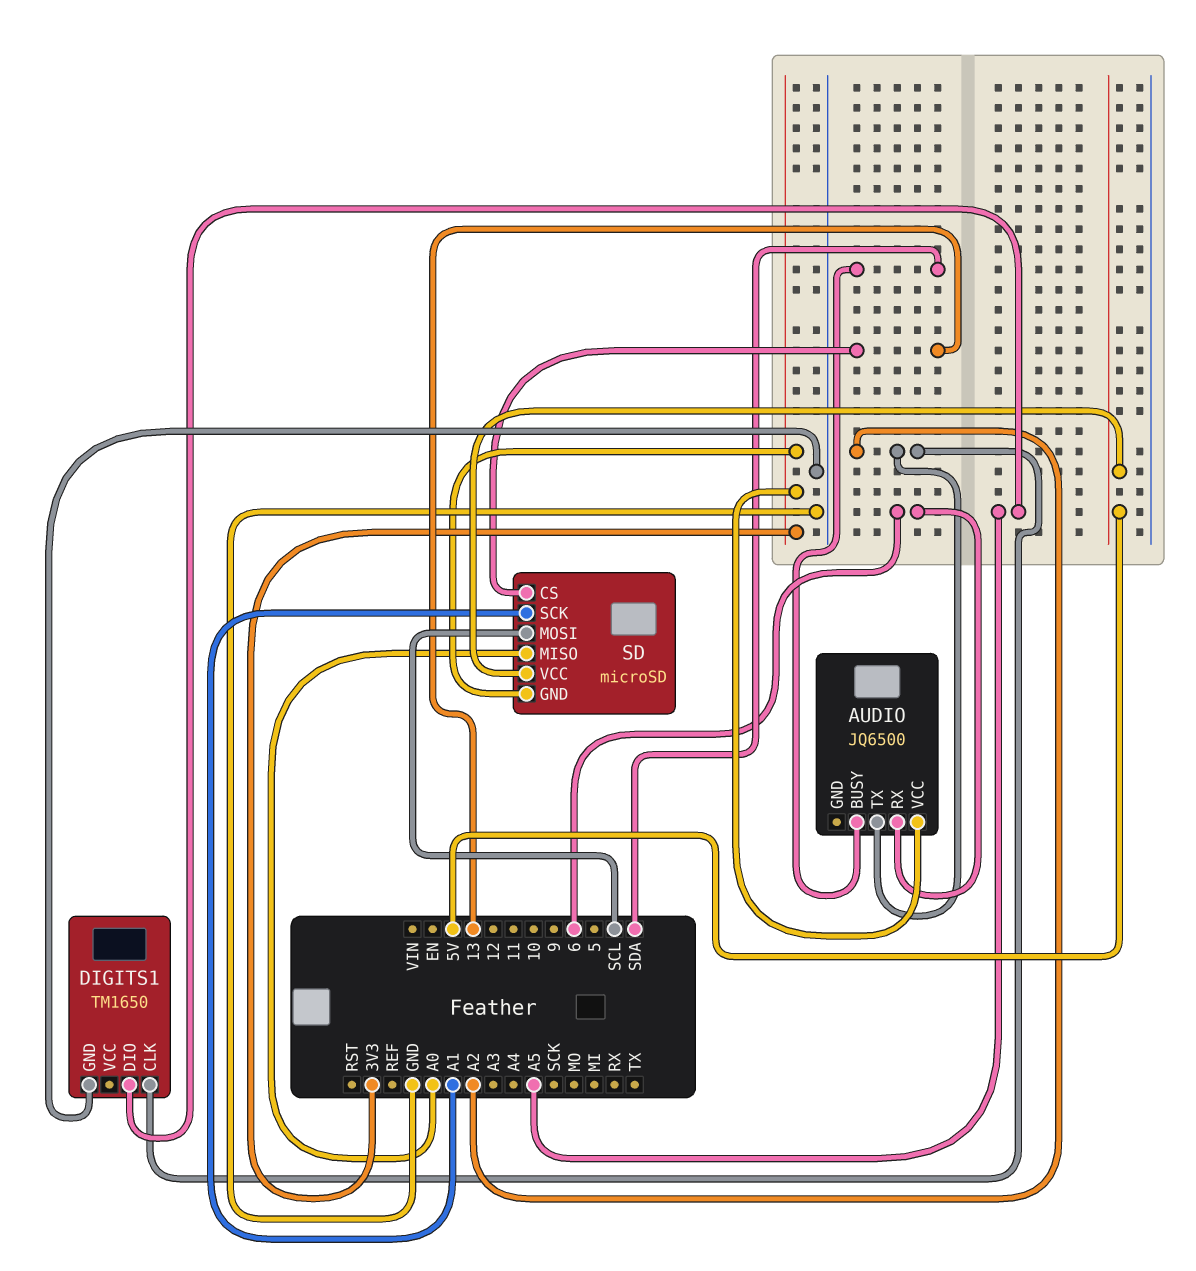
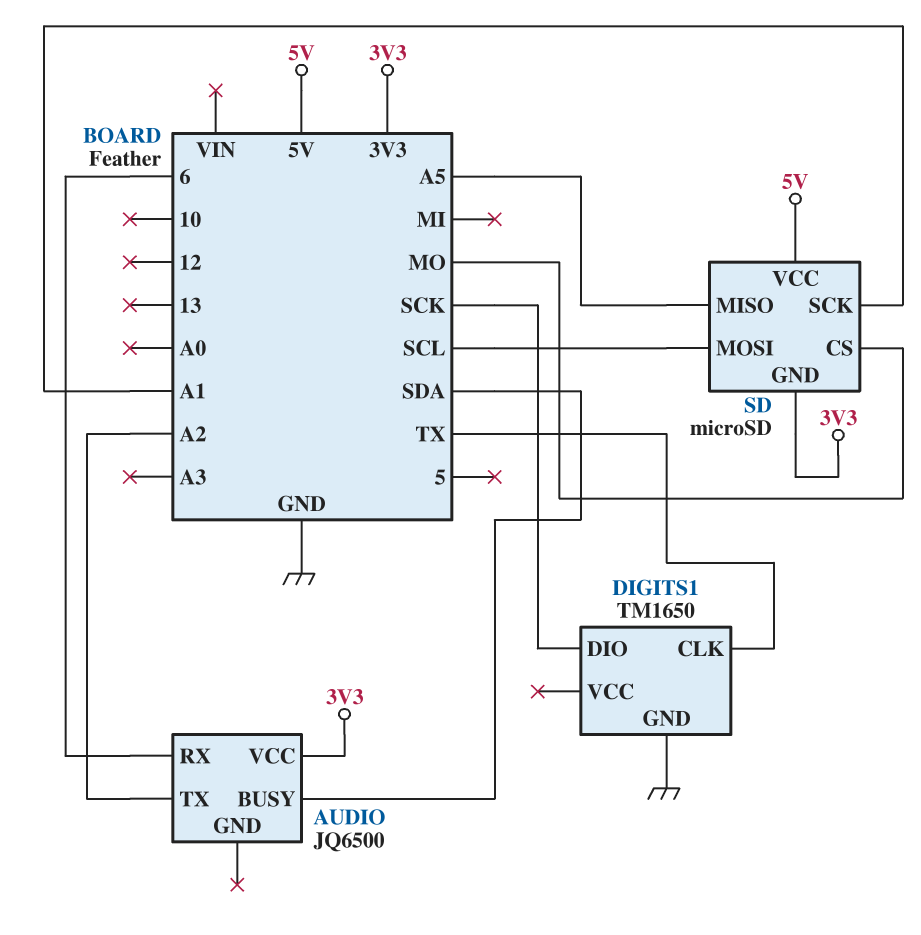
DIGITS1 pin CLK: A2 -> TX
DIGITS1 pin DIO: A5 -> SCK
SD pin CS: 13 -> MO
SD pin MISO: A0 -> A5

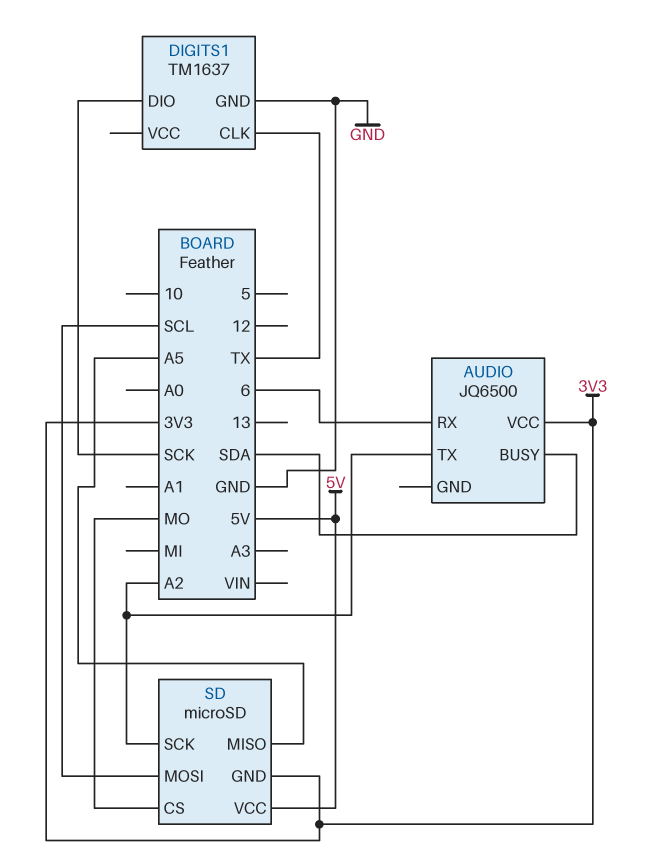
DIGITS1: TM1650 -> TM1637
SD pin SCK: A1 -> A2

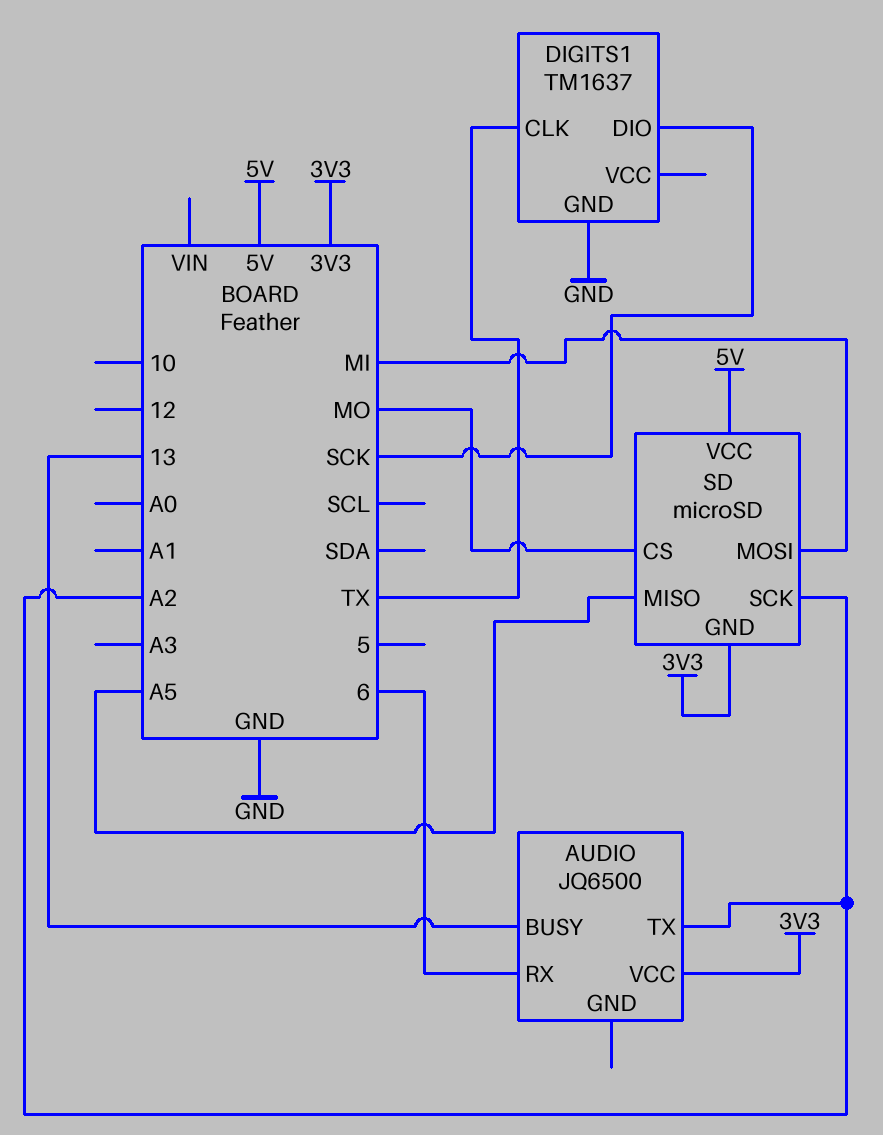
AUDIO pin BUSY: SDA -> 13
SD pin MOSI: SCL -> MI

